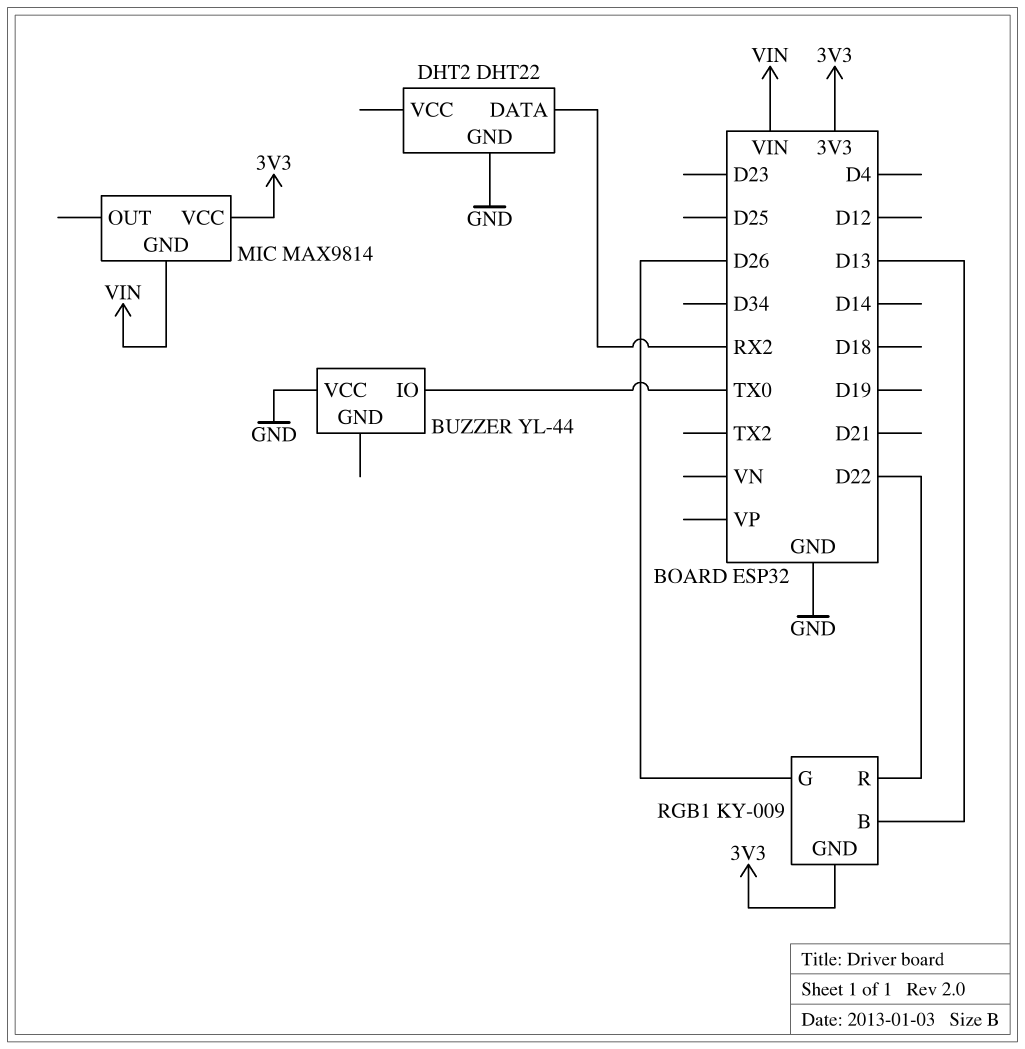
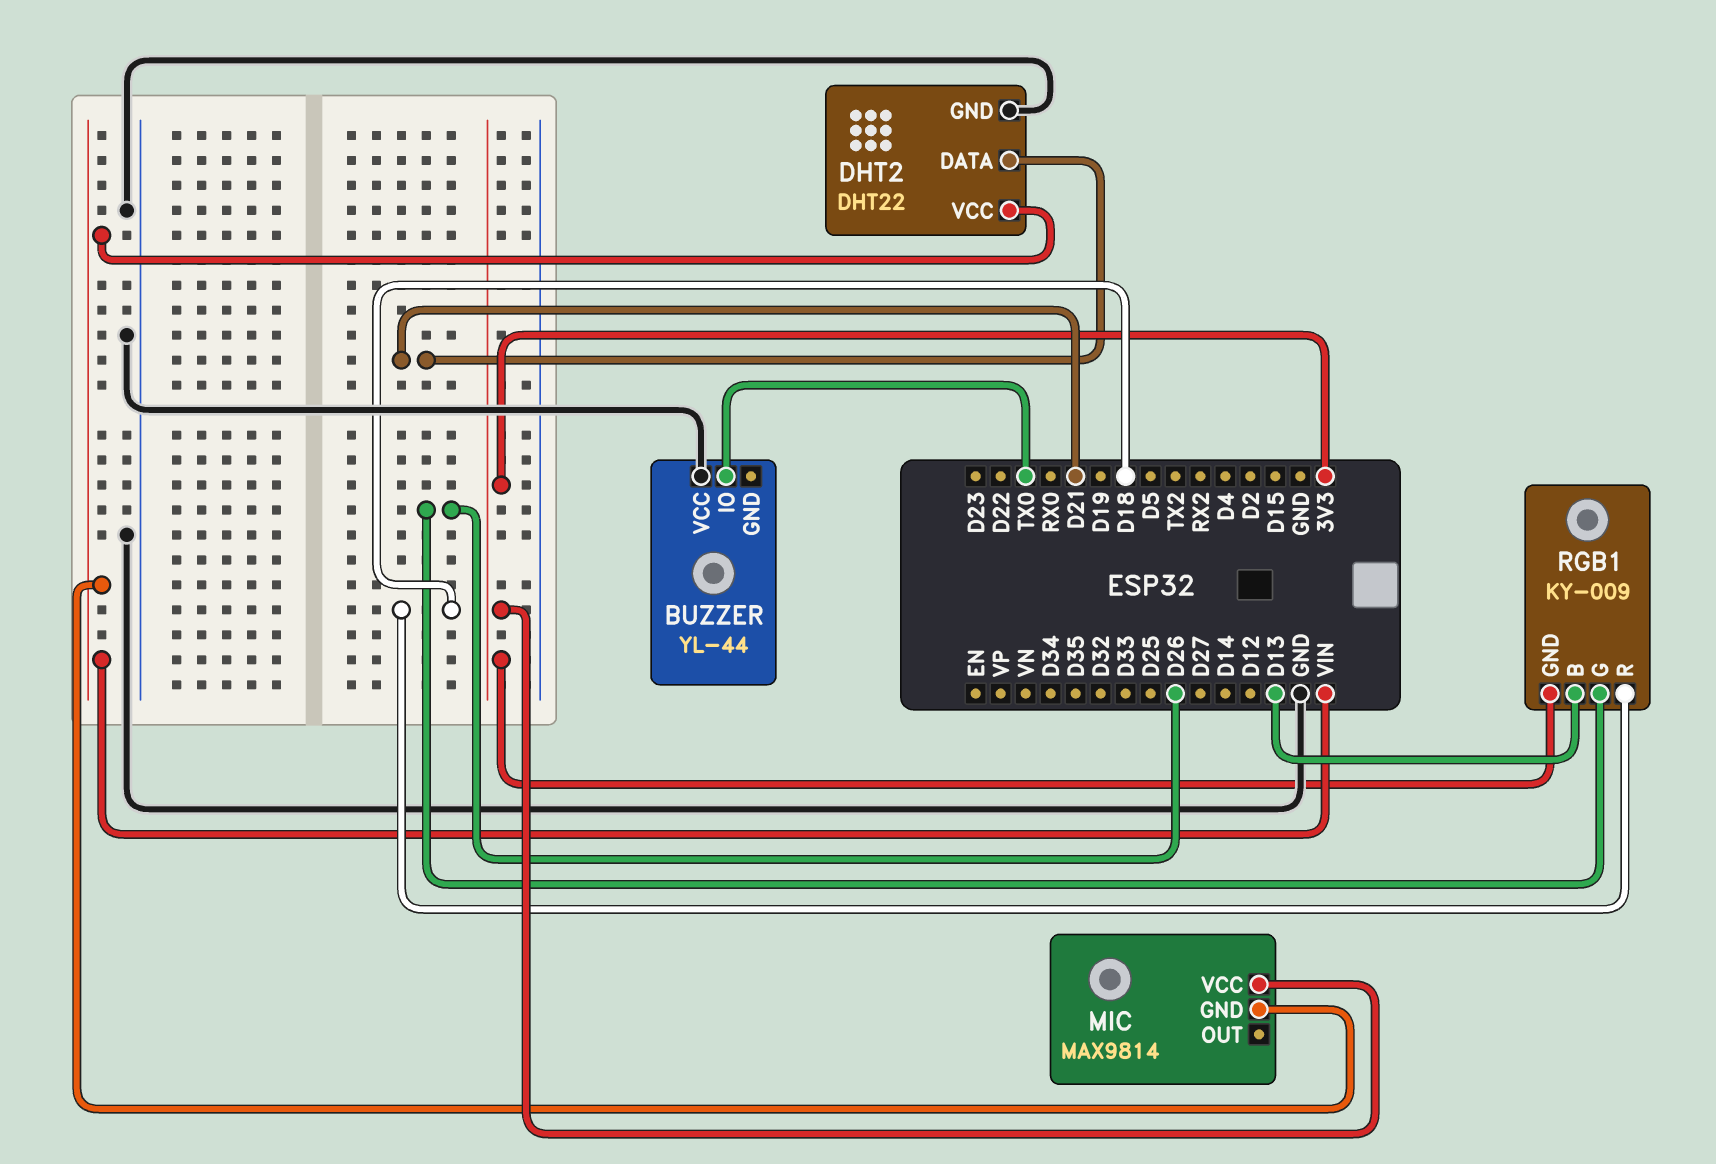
DHT2 pin DATA: RX2 -> D21
DHT2 pin VCC: none -> VIN
RGB1 pin R: D22 -> D18

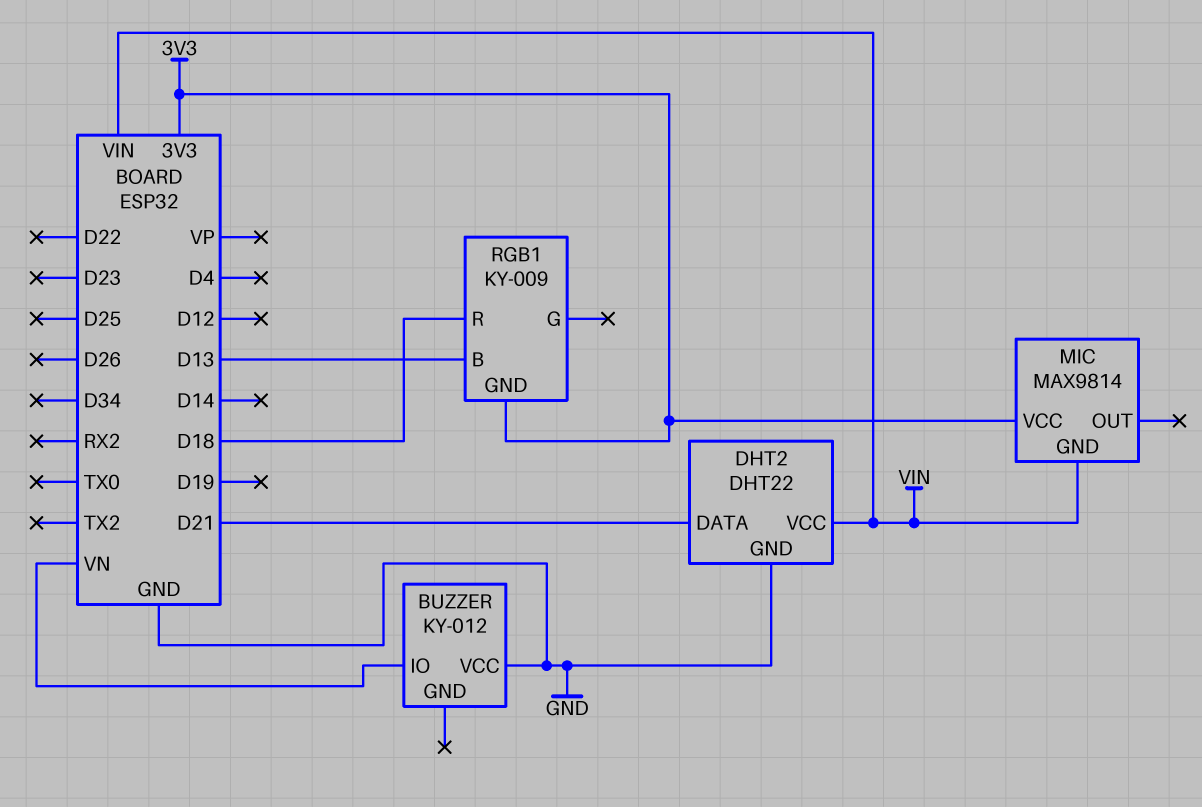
BUZZER: YL-44 -> KY-012
BUZZER pin IO: TX0 -> VN
RGB1 pin G: D26 -> none

